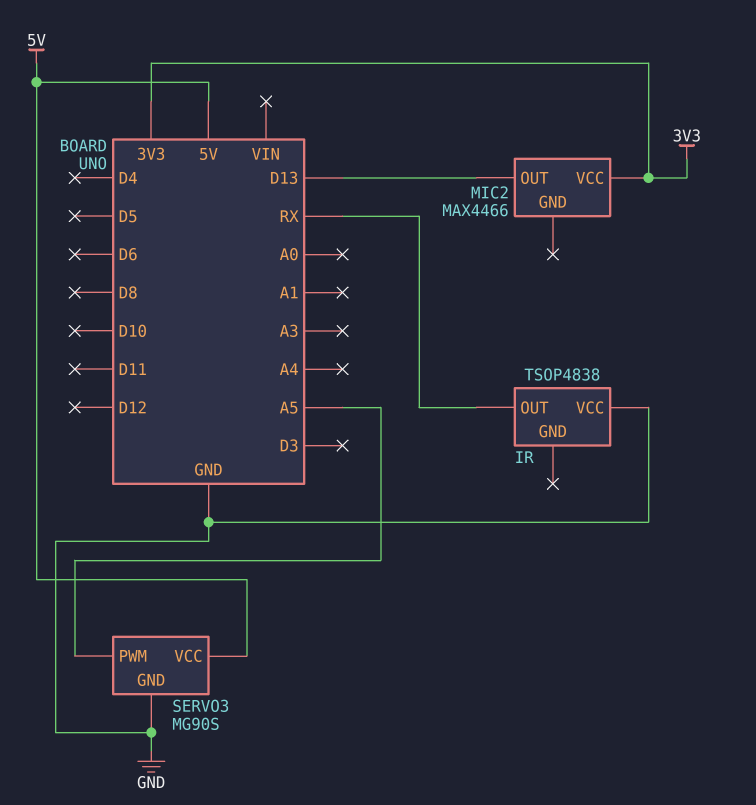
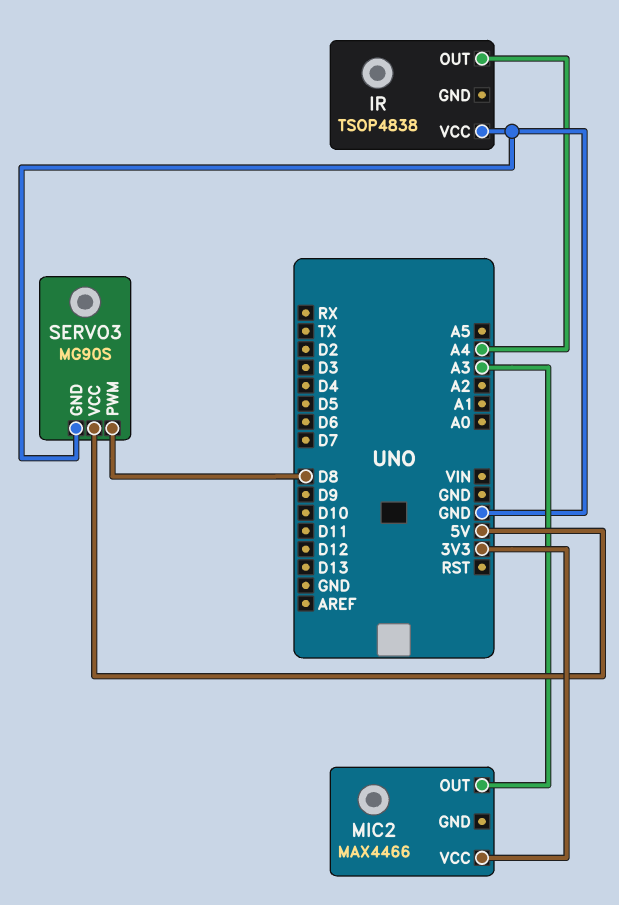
IR pin OUT: RX -> A4
MIC2 pin OUT: D13 -> A3
SERVO3 pin PWM: A5 -> D8

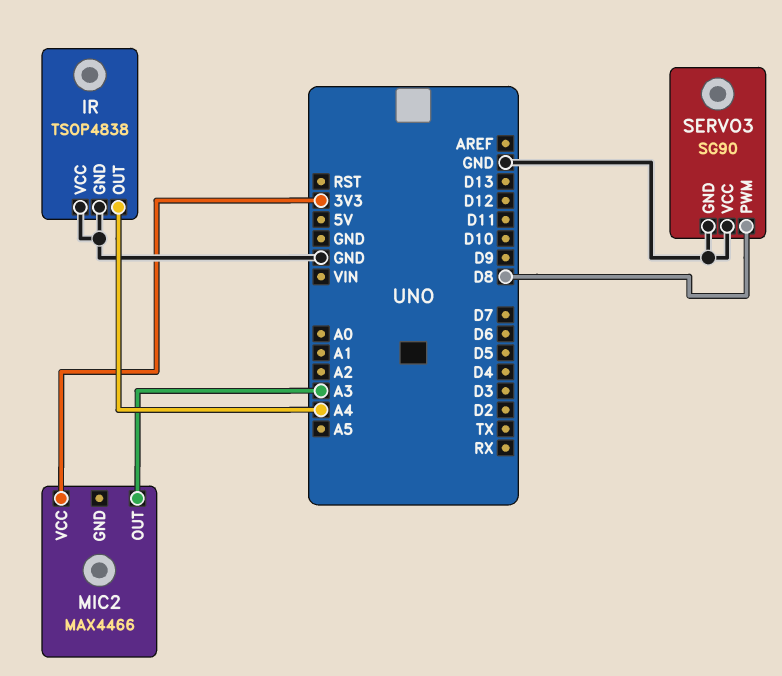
IR pin GND: none -> GND
SERVO3: MG90S -> SG90
SERVO3 pin VCC: 5V -> GND

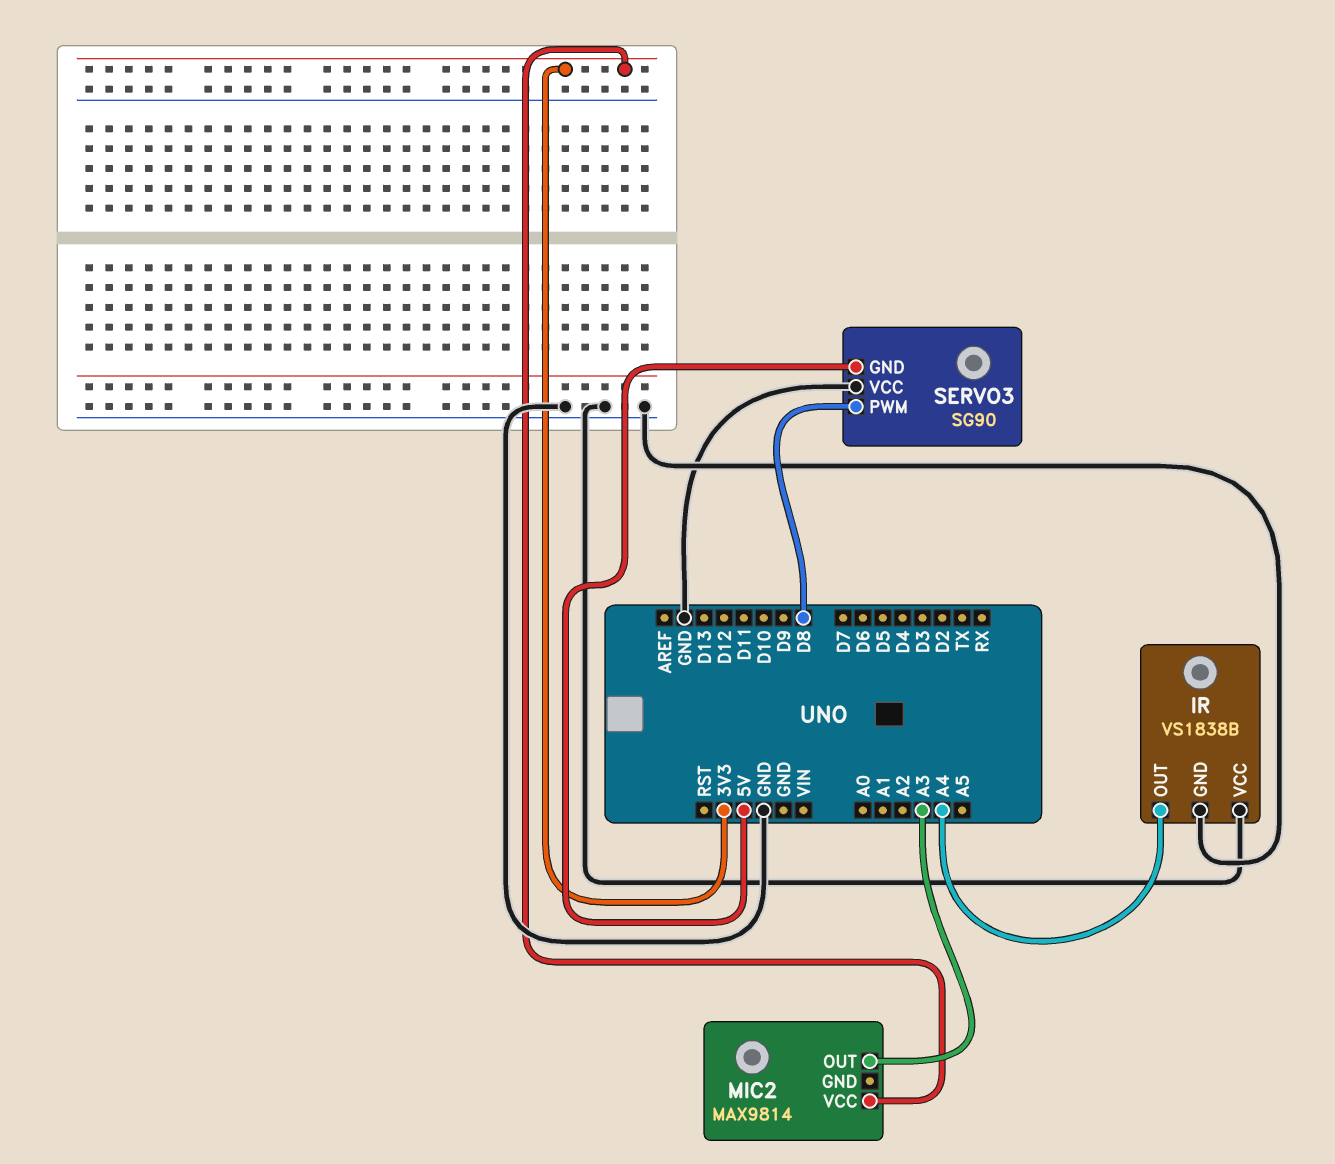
IR: TSOP4838 -> VS1838B
MIC2: MAX4466 -> MAX9814
SERVO3 pin GND: GND -> 5V

